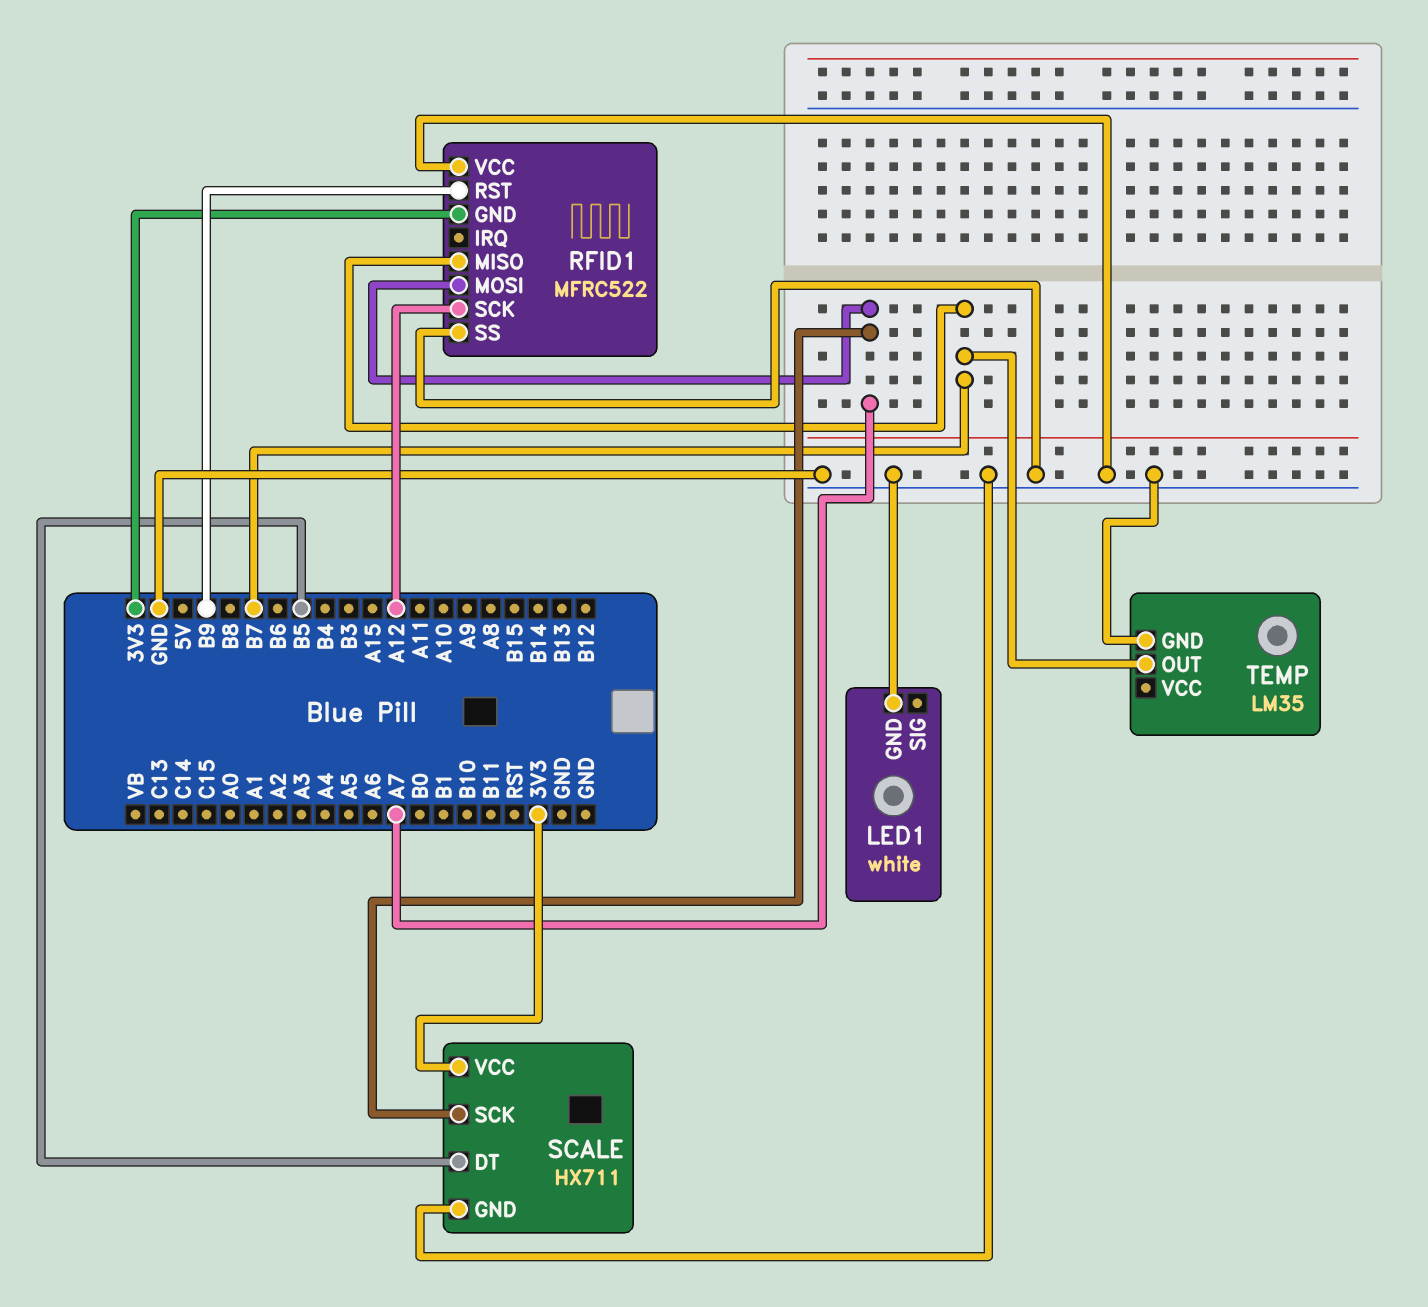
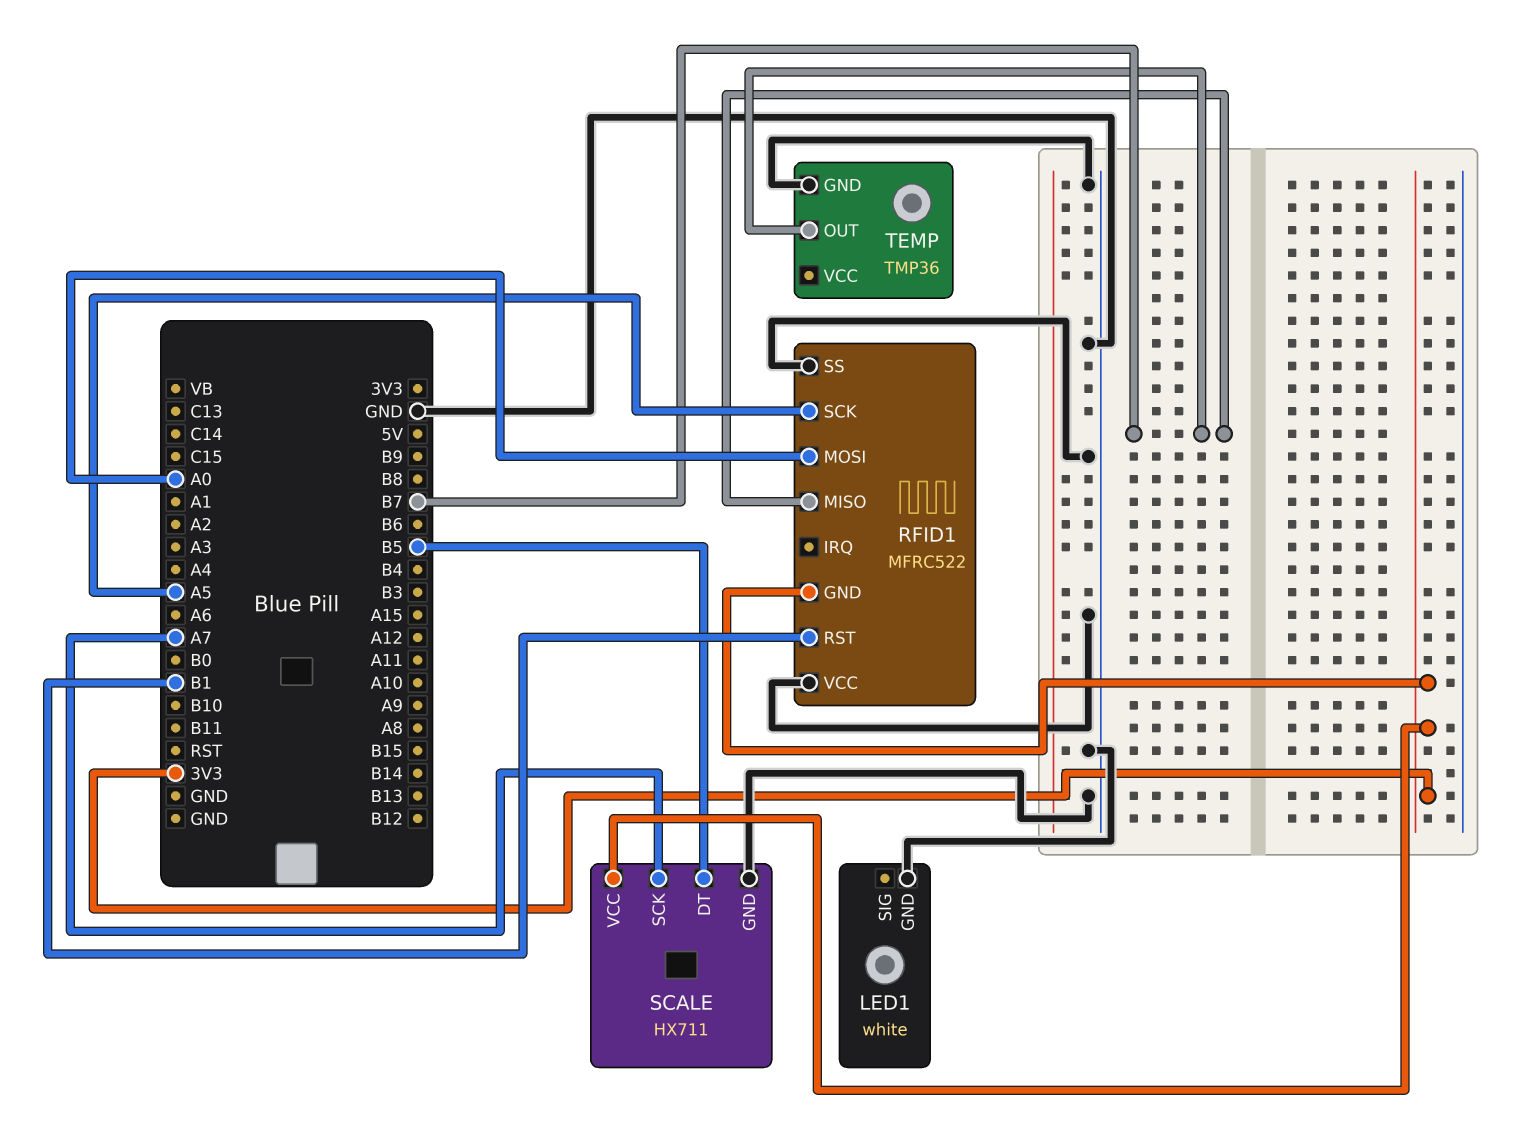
RFID1 pin MOSI: A7 -> A0
RFID1 pin RST: B9 -> B1
RFID1 pin SCK: A12 -> A5
TEMP: LM35 -> TMP36

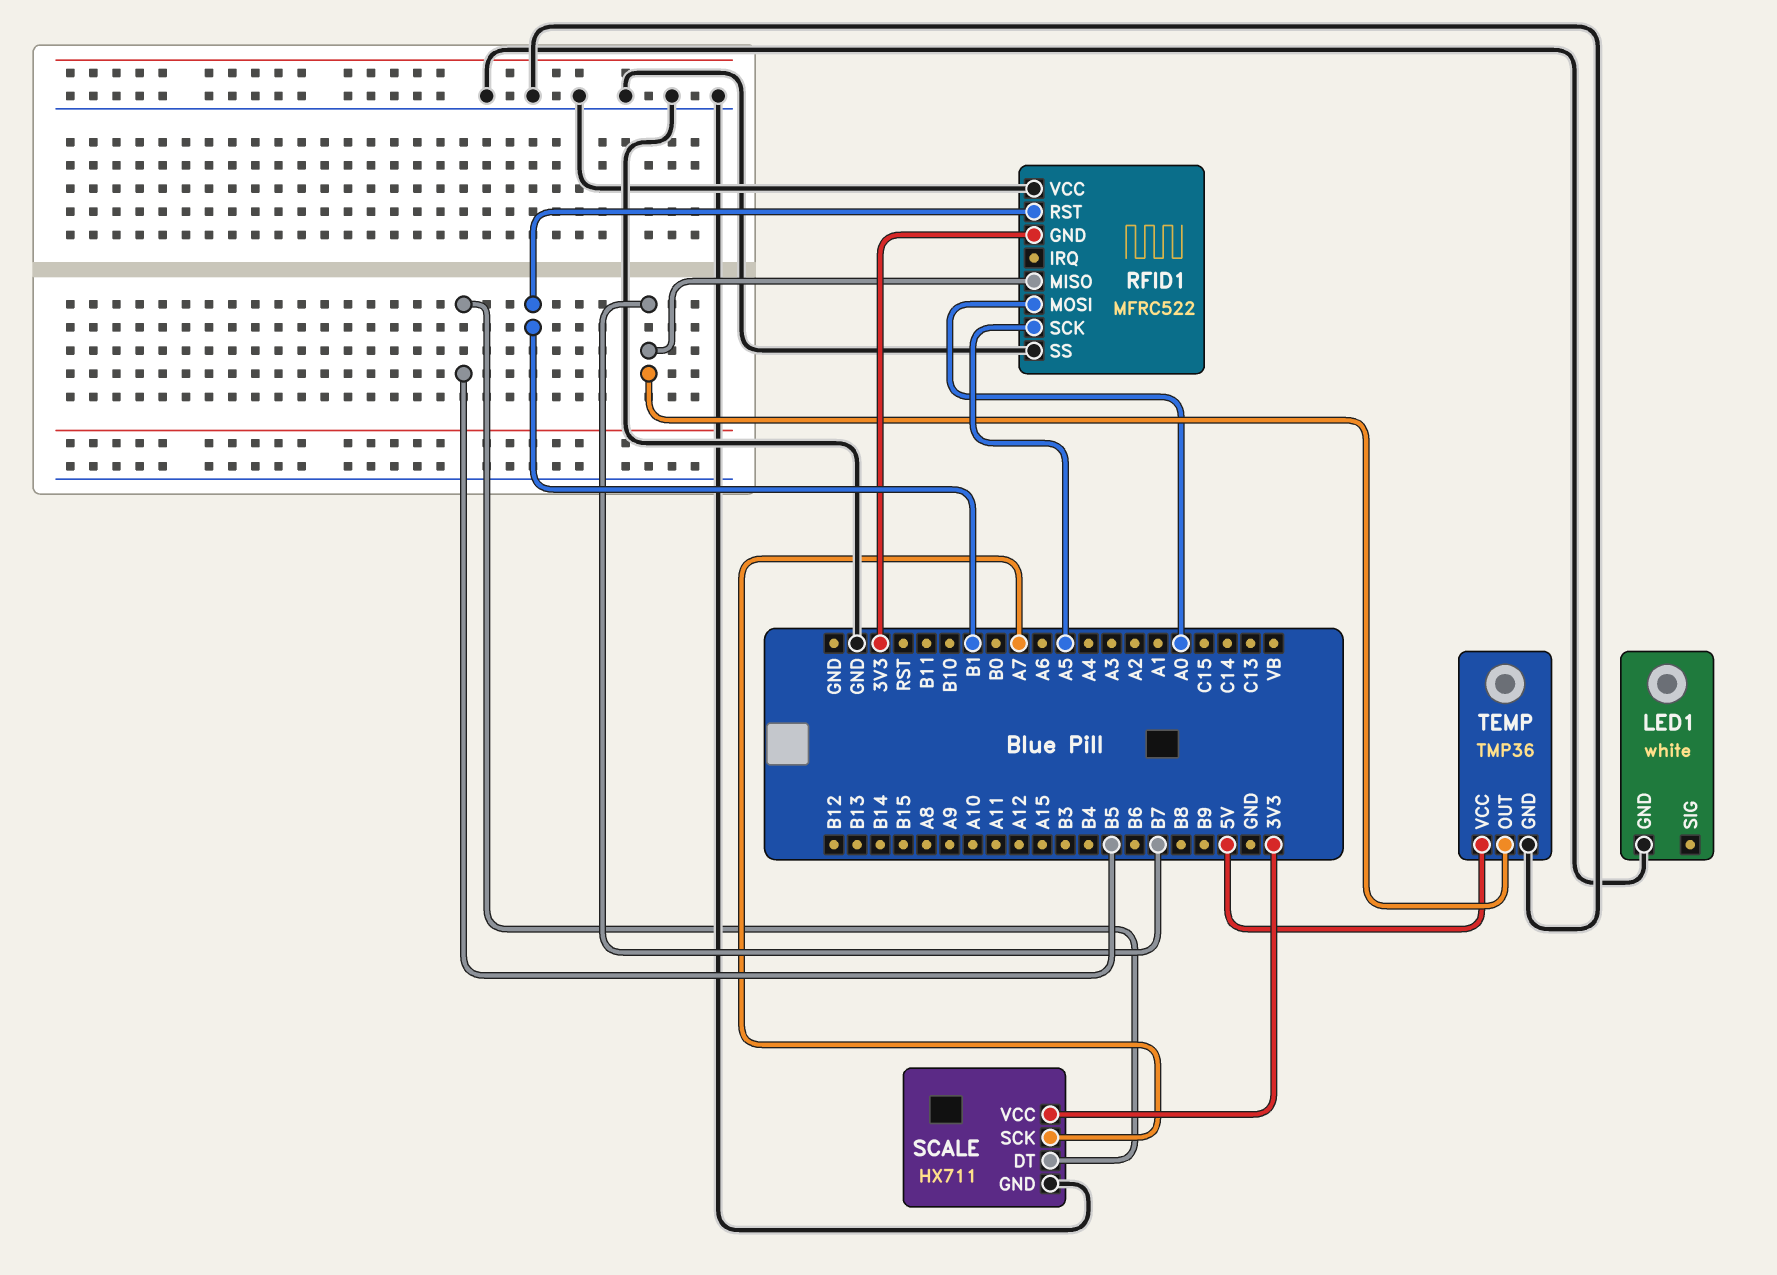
TEMP pin VCC: none -> 5V

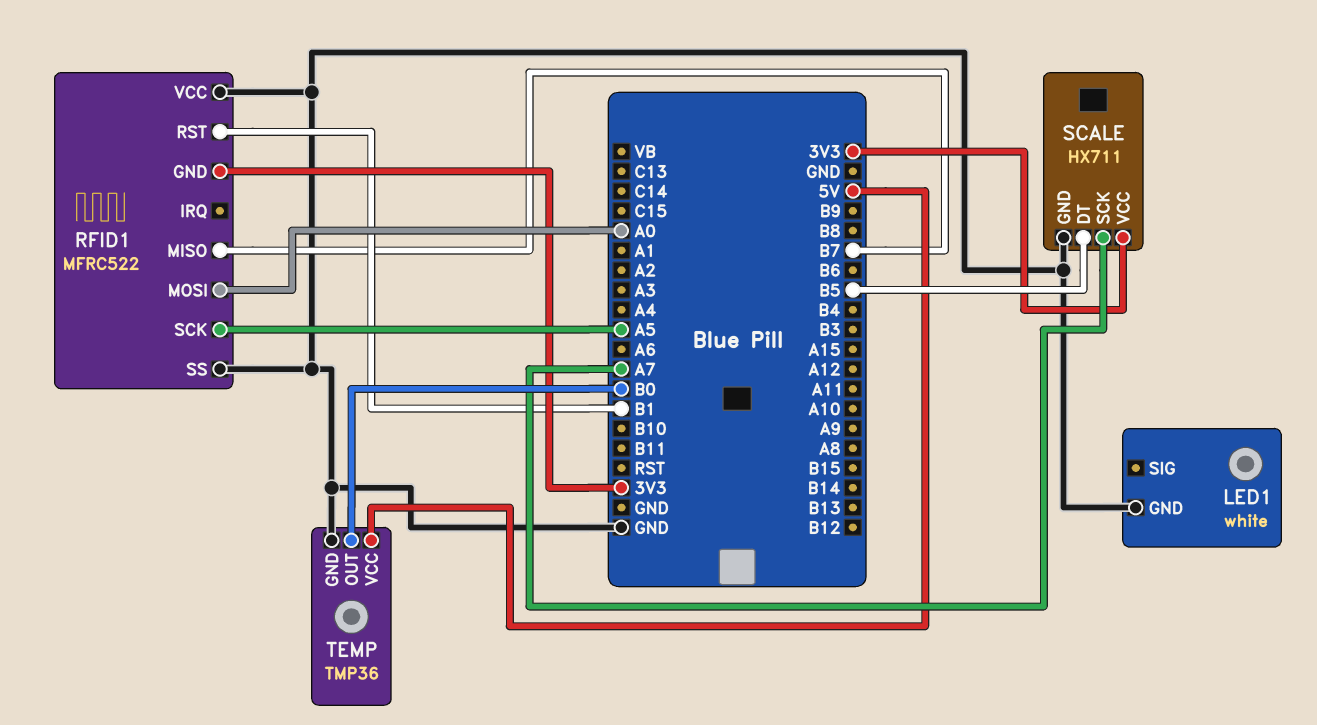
TEMP pin OUT: B7 -> B0

